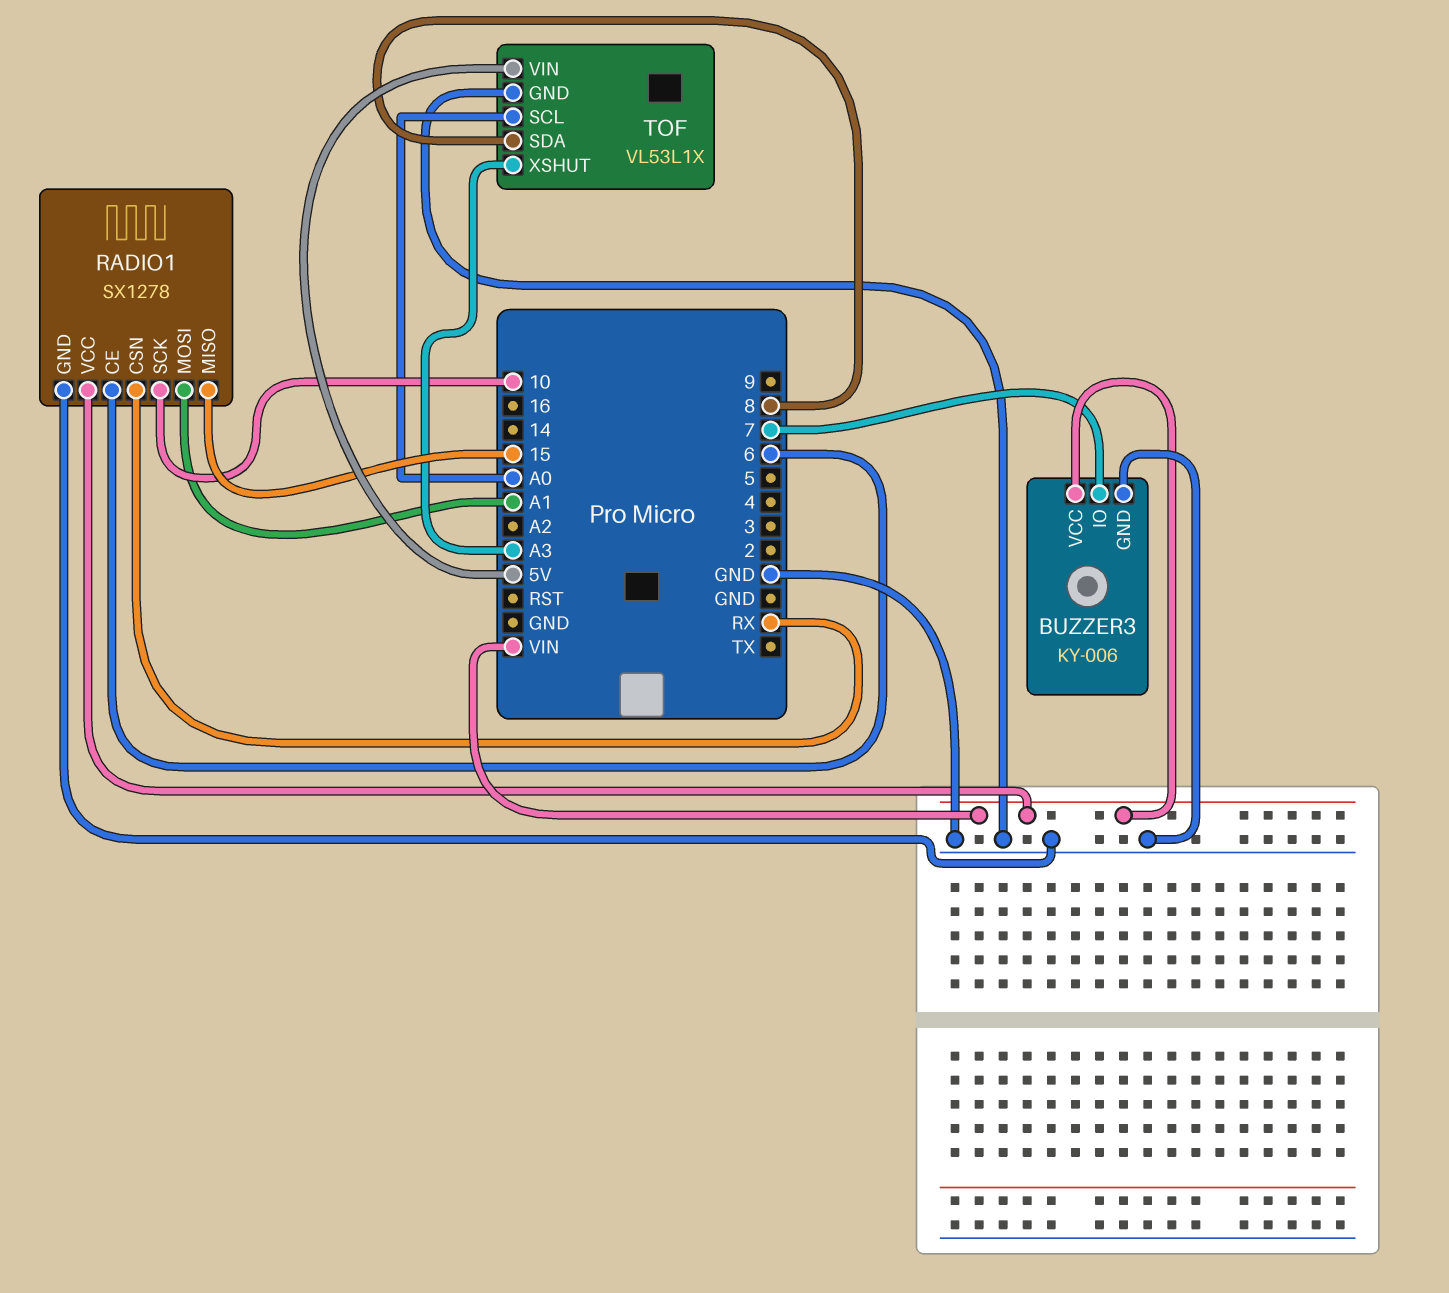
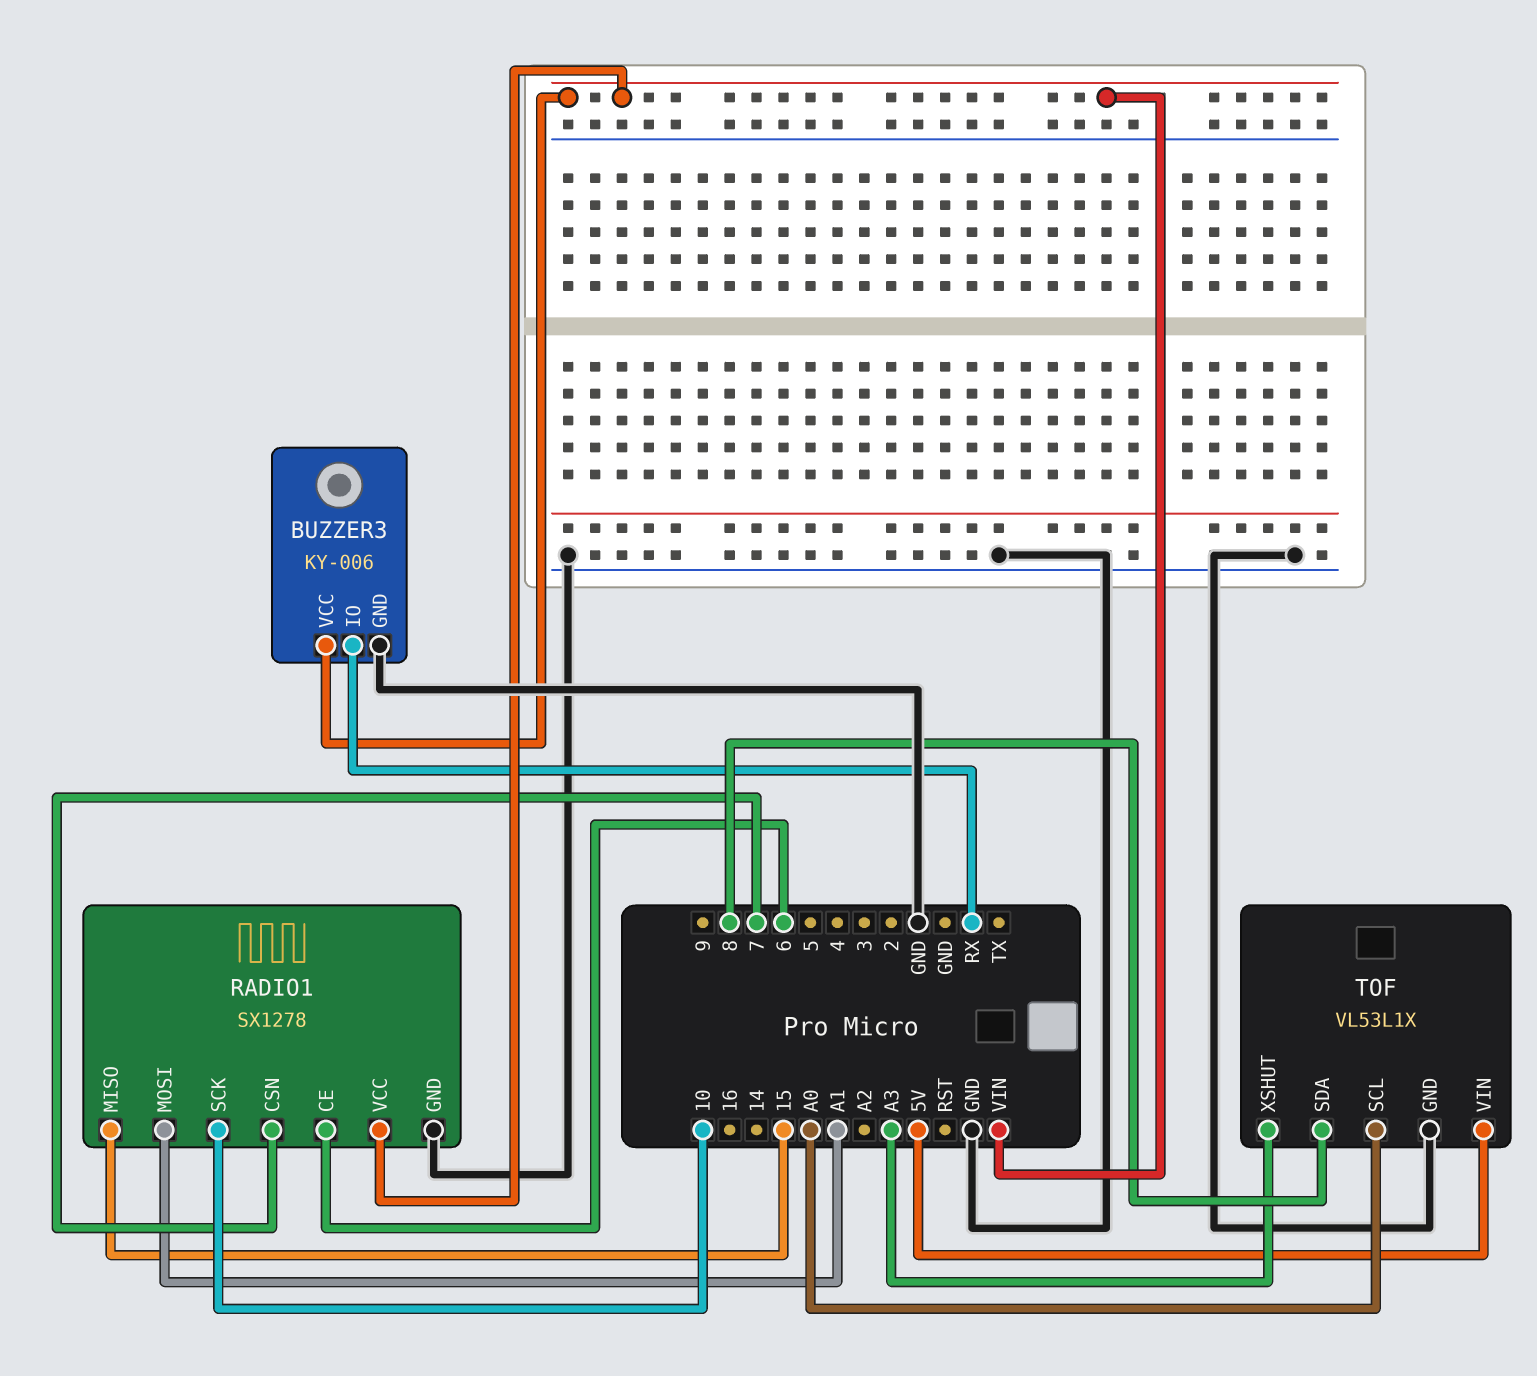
BUZZER3 pin IO: 7 -> RX
RADIO1 pin CSN: RX -> 7

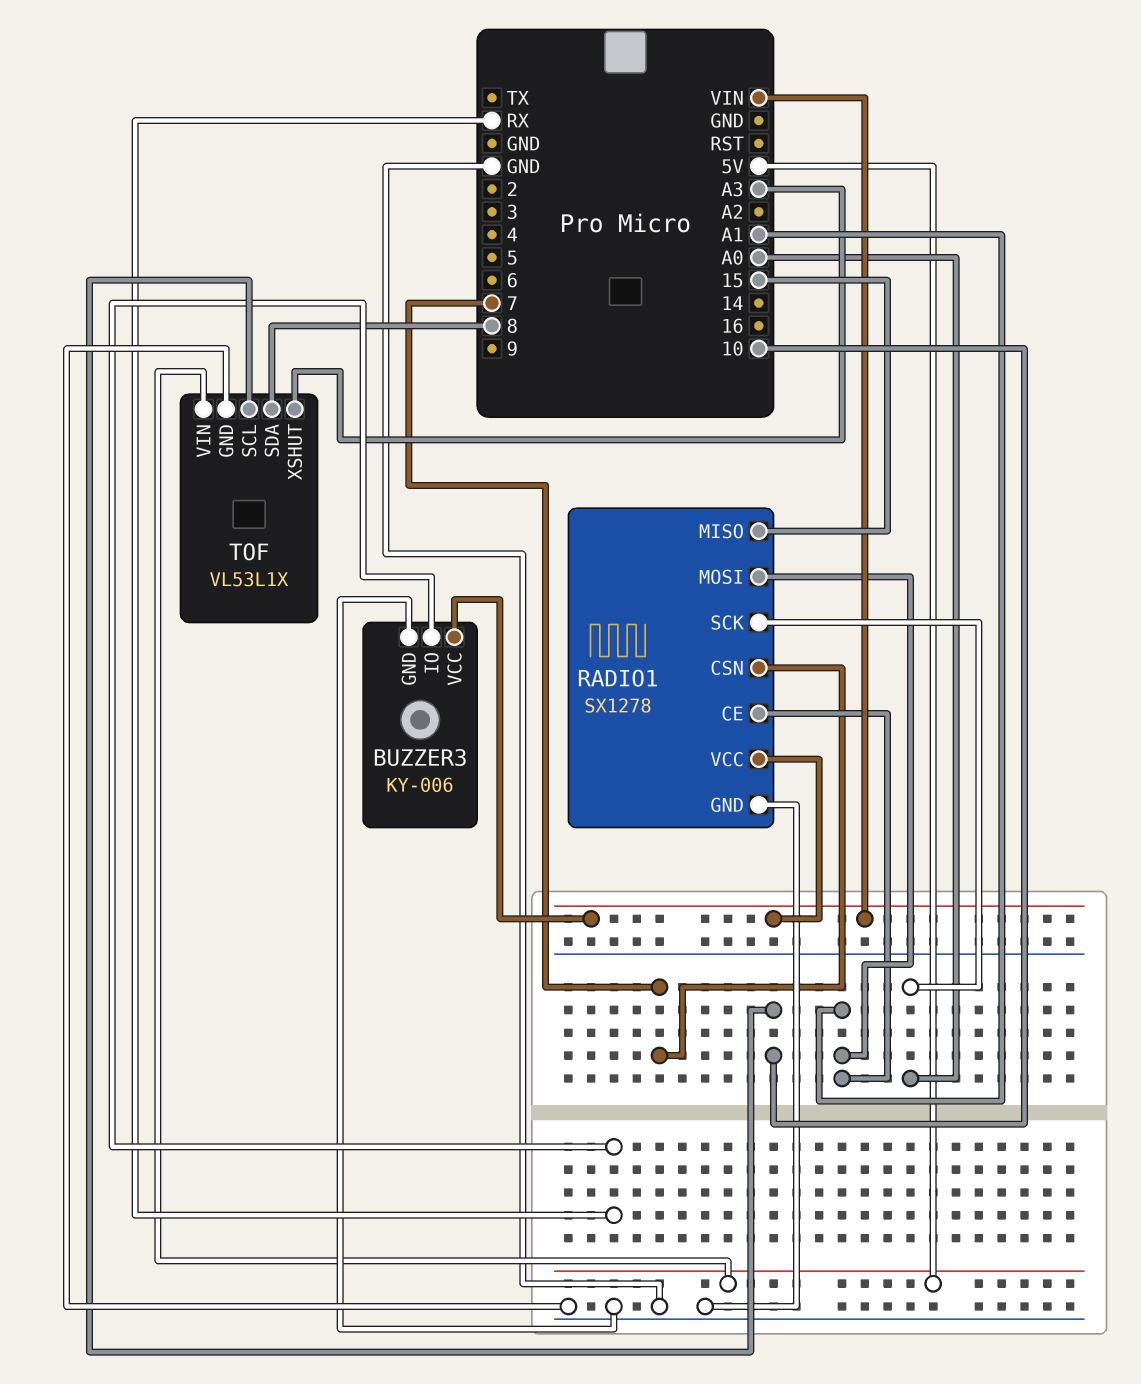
RADIO1 pin CE: 6 -> A1
RADIO1 pin SCK: 10 -> A0
TOF pin SCL: A0 -> 10

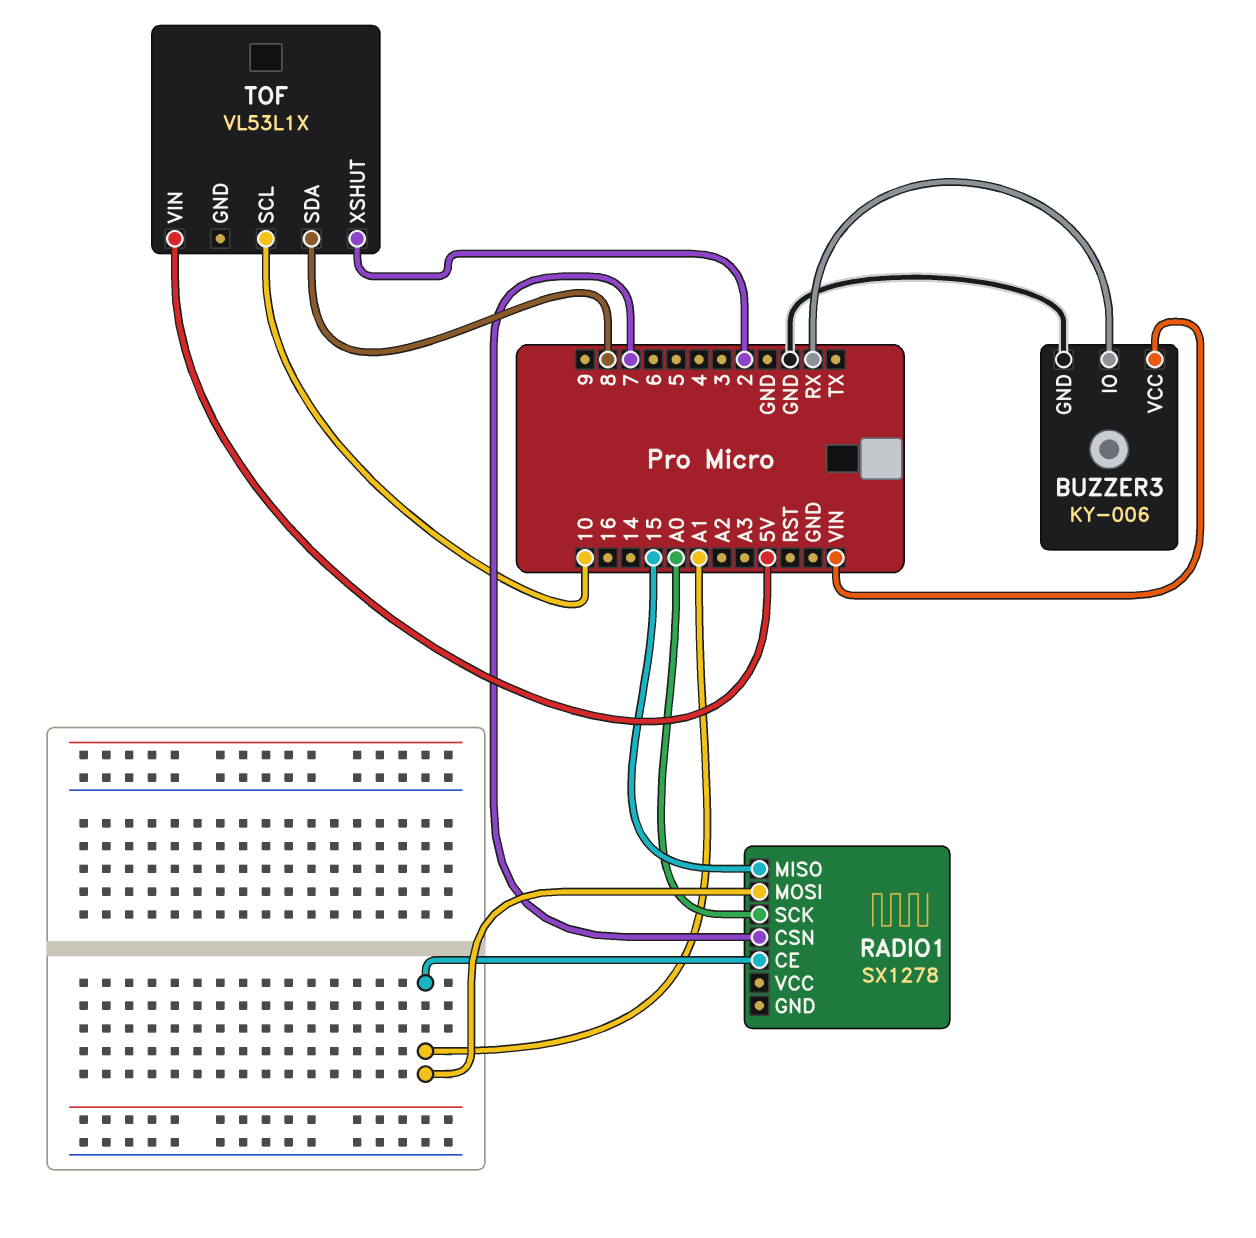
RADIO1 pin GND: GND -> none
RADIO1 pin VCC: VIN -> none
TOF pin GND: GND -> none
TOF pin XSHUT: A3 -> 2

